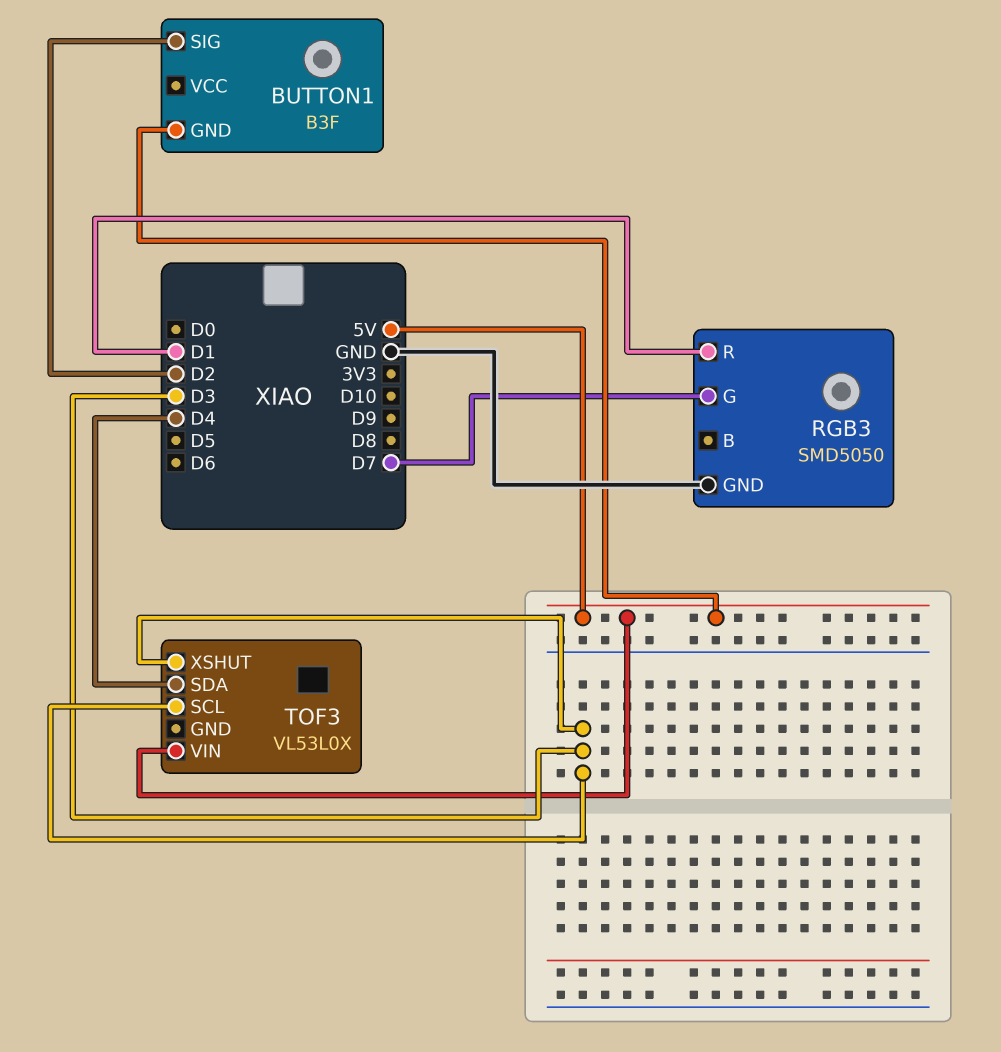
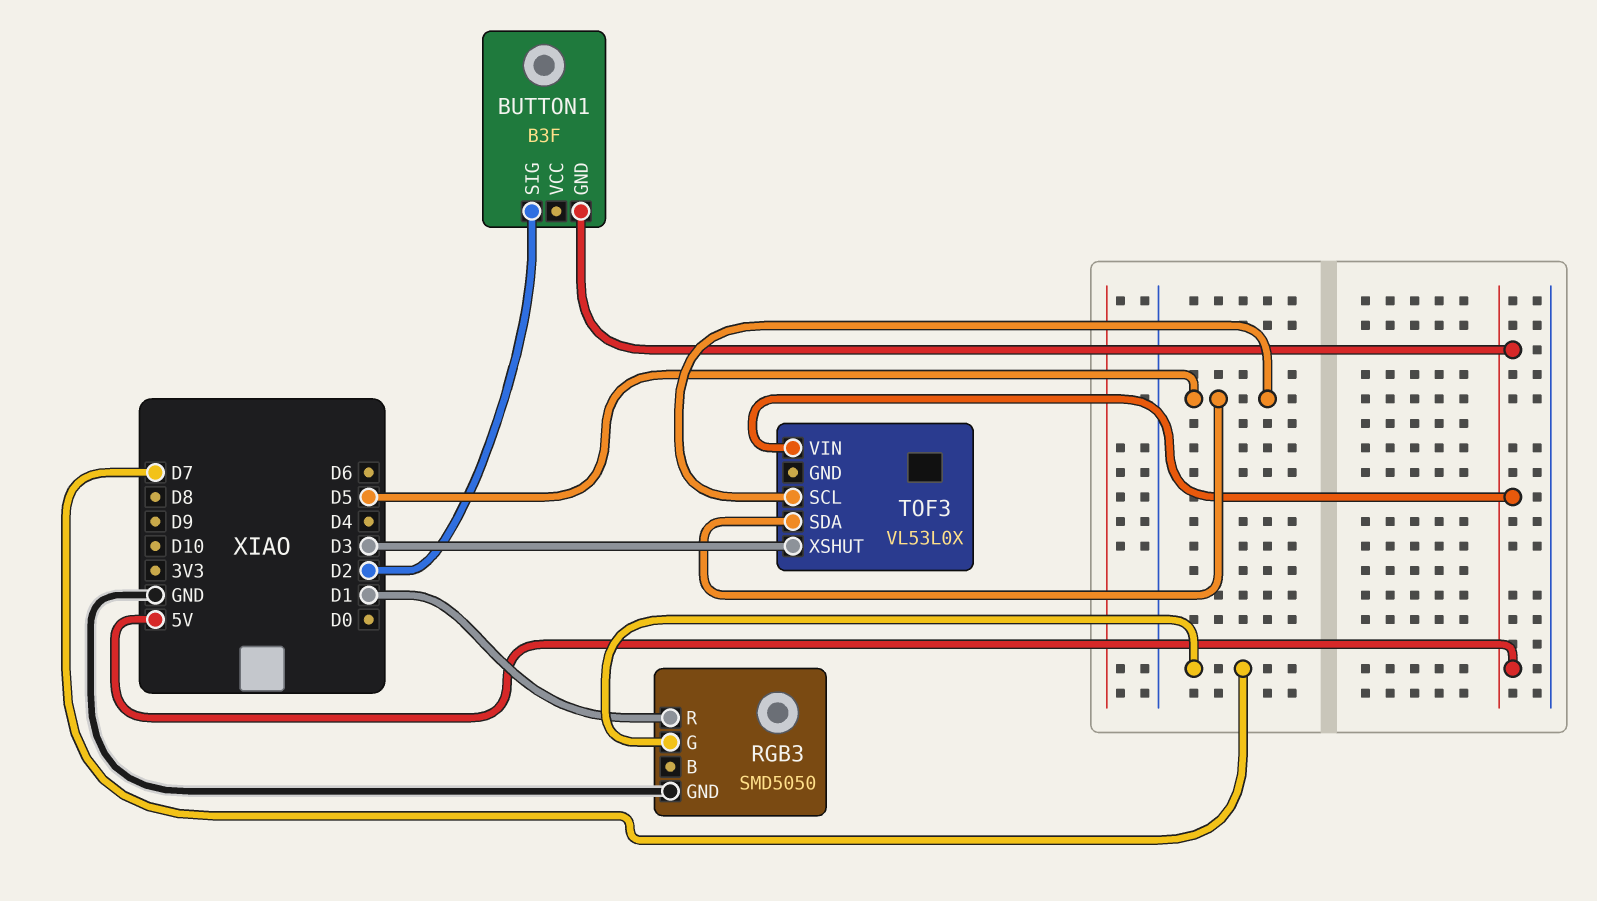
TOF3 pin SCL: D3 -> D5
TOF3 pin SDA: D4 -> D5

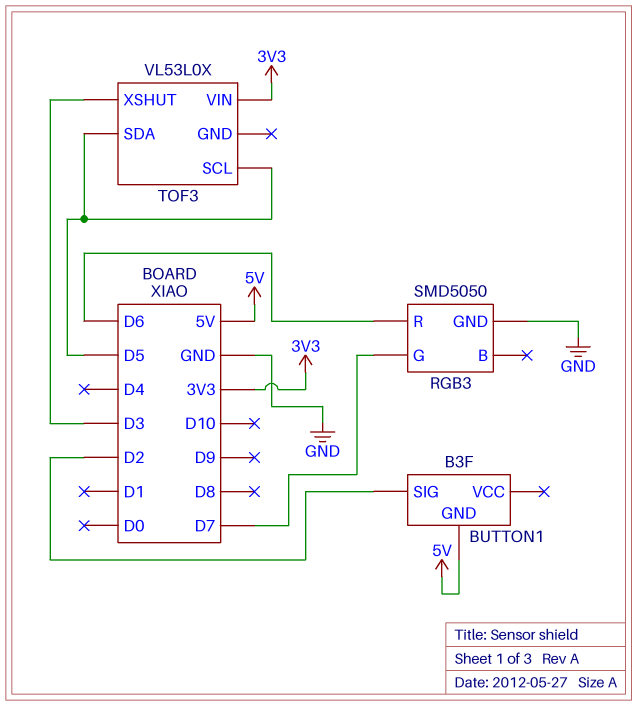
RGB3 pin R: D1 -> D6
TOF3 pin VIN: 5V -> 3V3

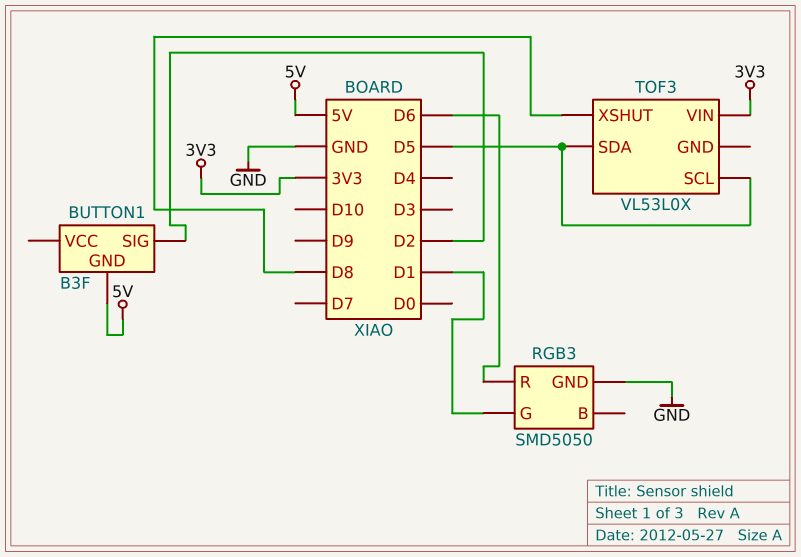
RGB3 pin G: D7 -> D1
TOF3 pin XSHUT: D3 -> D8

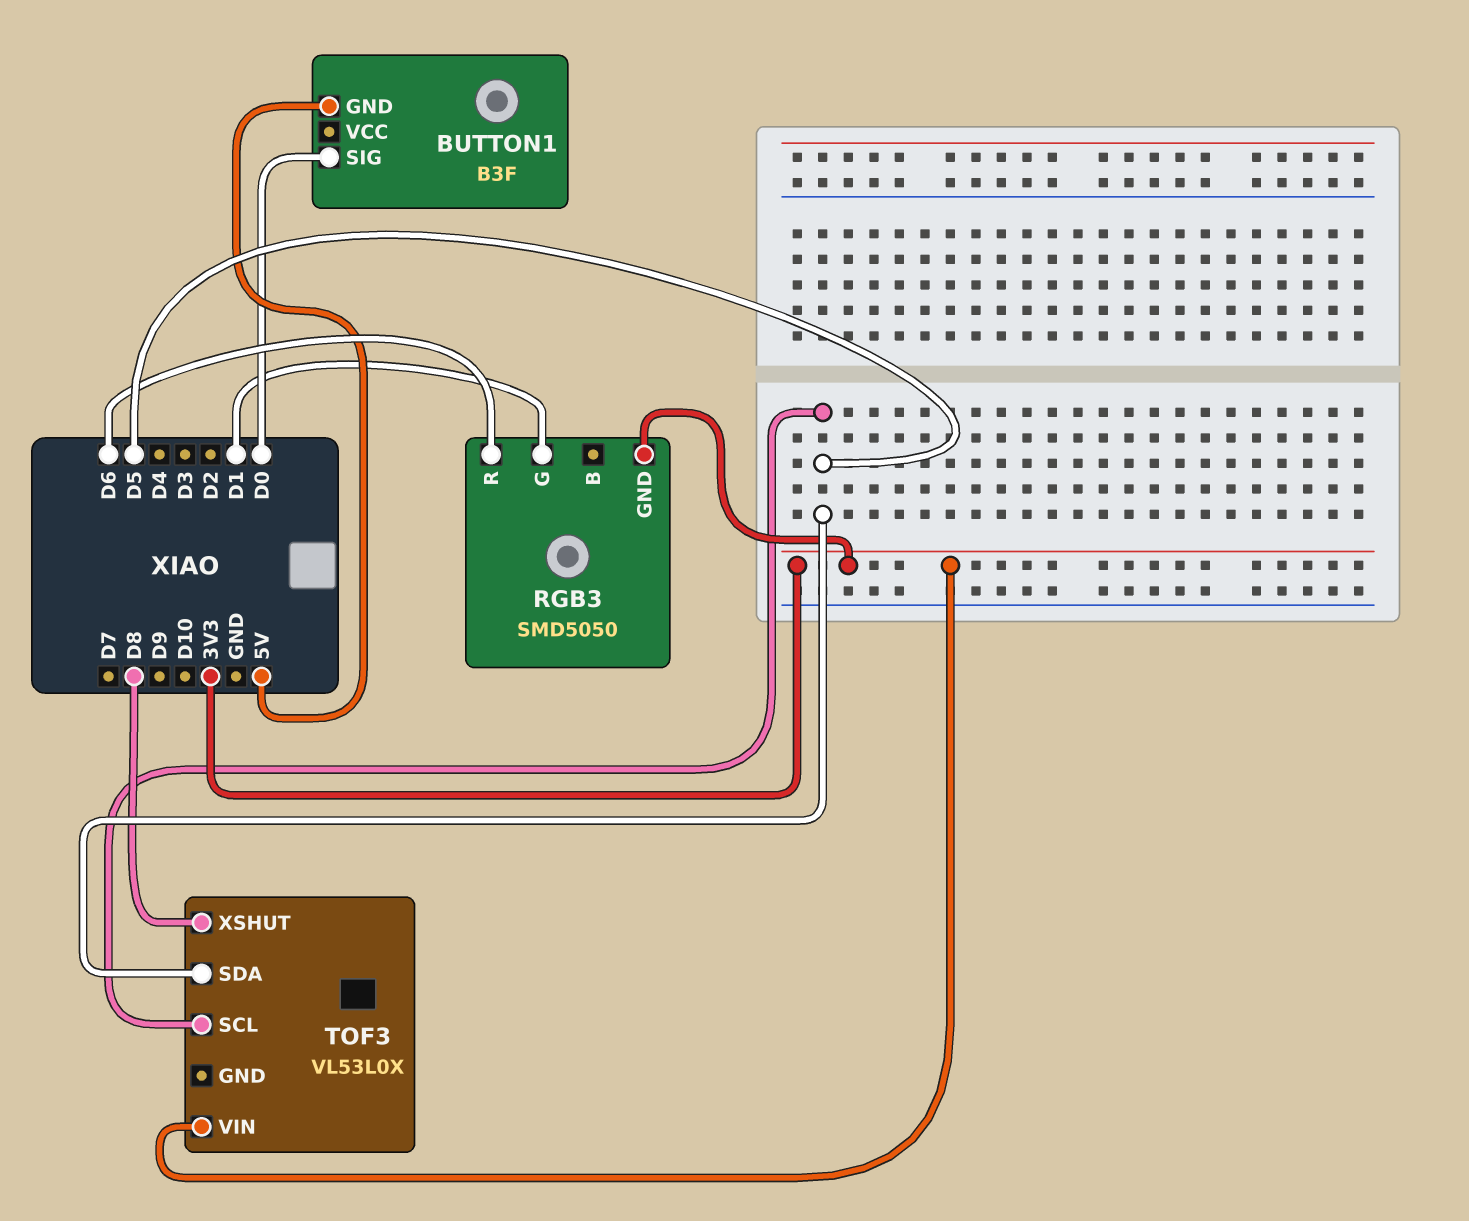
BUTTON1 pin SIG: D2 -> D0
RGB3 pin GND: GND -> 3V3

